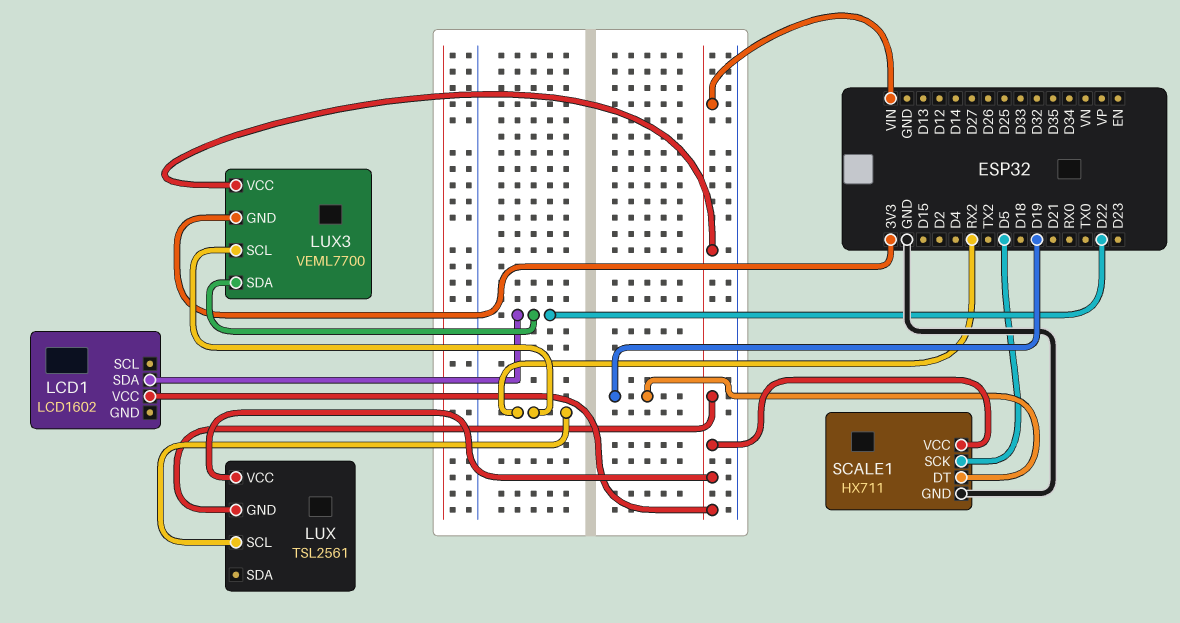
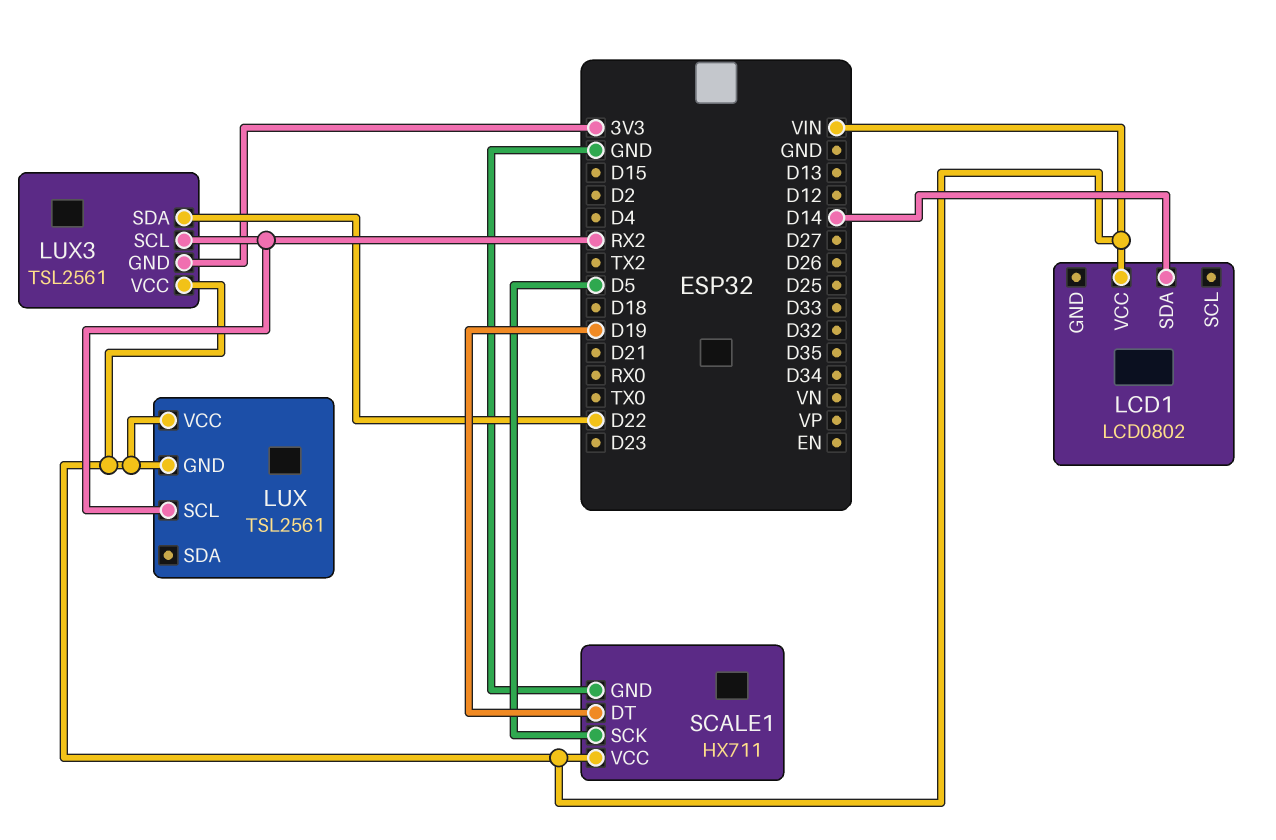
LCD1: LCD1602 -> LCD0802
LCD1 pin SDA: D22 -> D14
LUX3: VEML7700 -> TSL2561

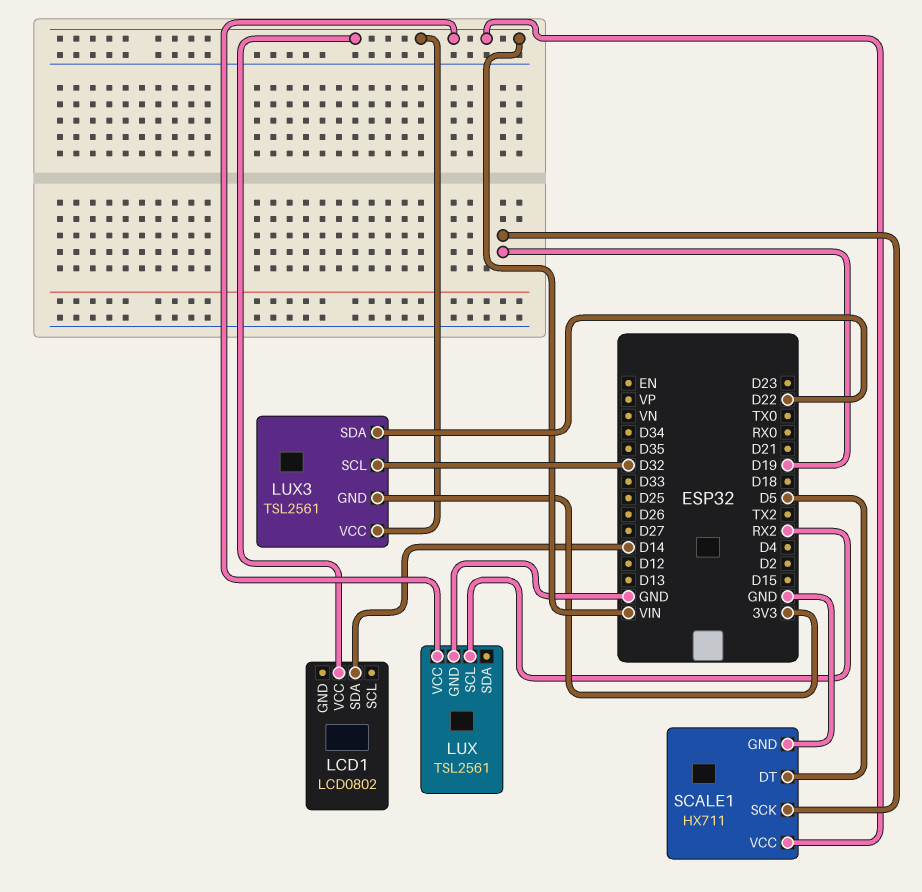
LUX pin GND: VIN -> GND
LUX3 pin SCL: RX2 -> D32
SCALE1 pin DT: D19 -> D5
SCALE1 pin SCK: D5 -> D19

